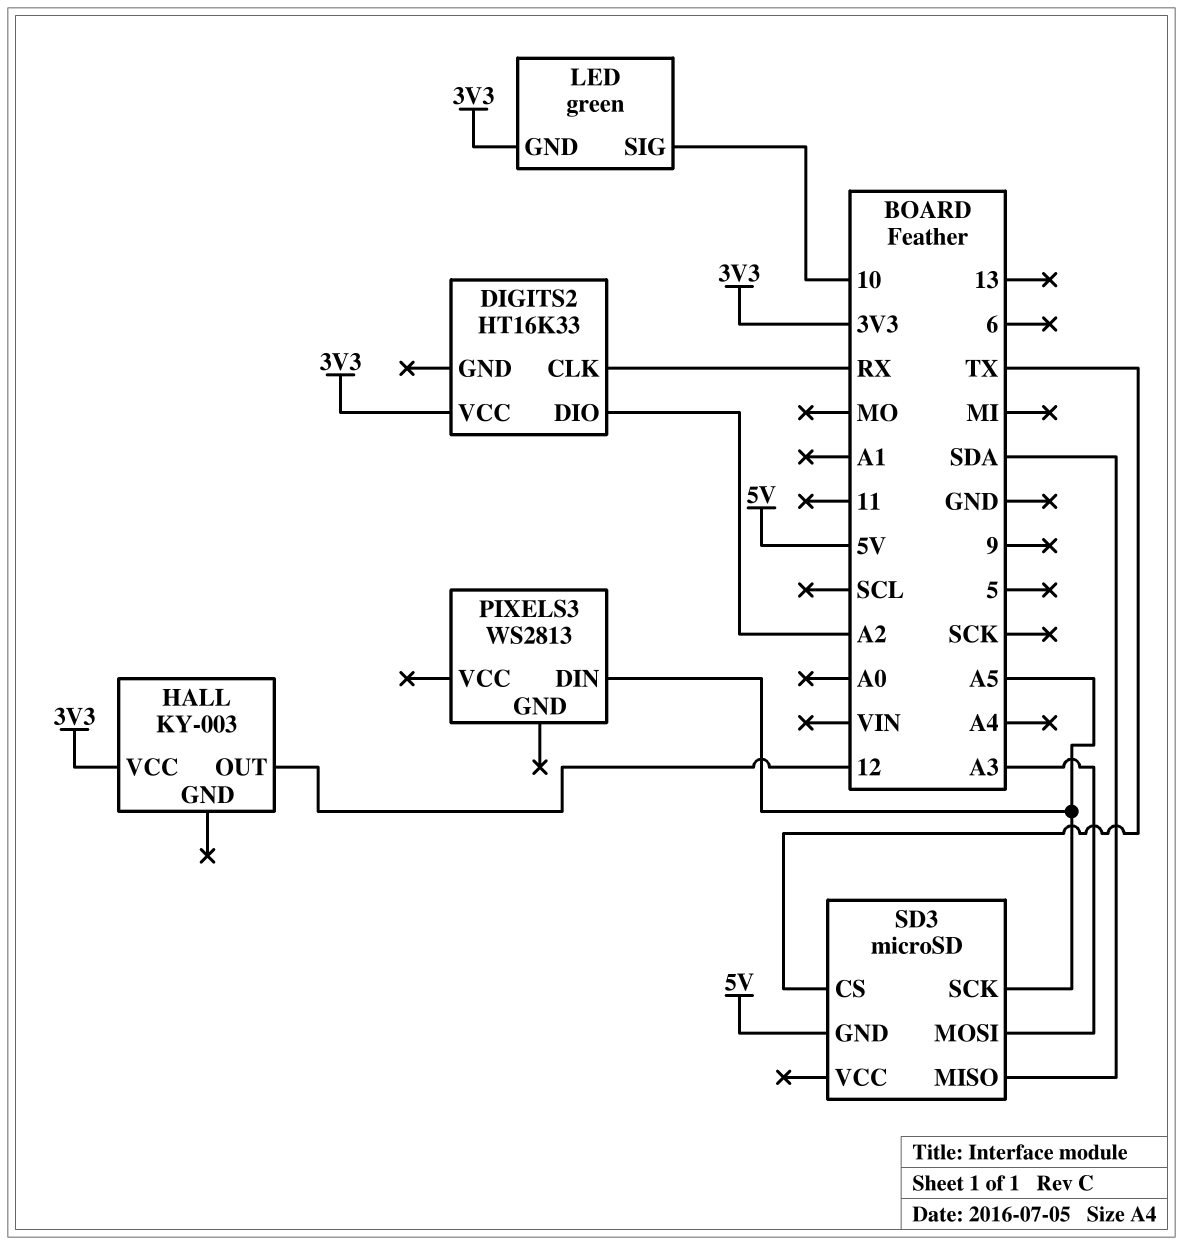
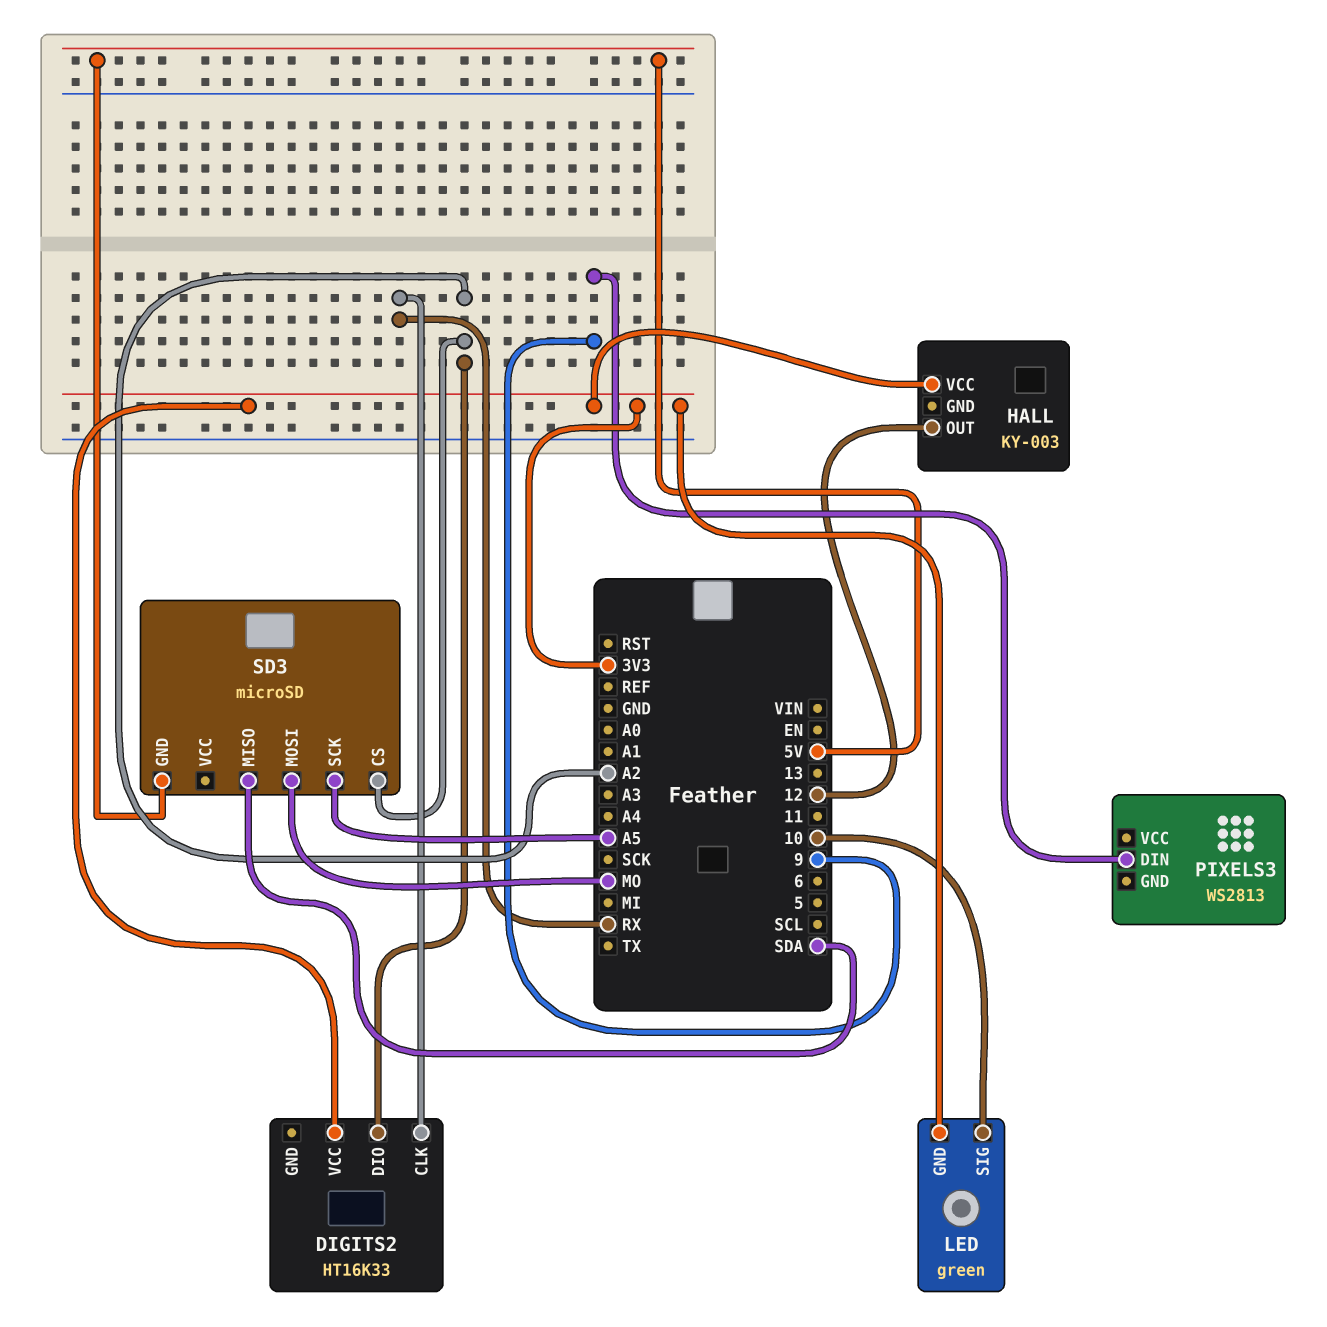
PIXELS3 pin DIN: A5 -> 9
SD3 pin CS: TX -> A2
SD3 pin MOSI: A3 -> MO

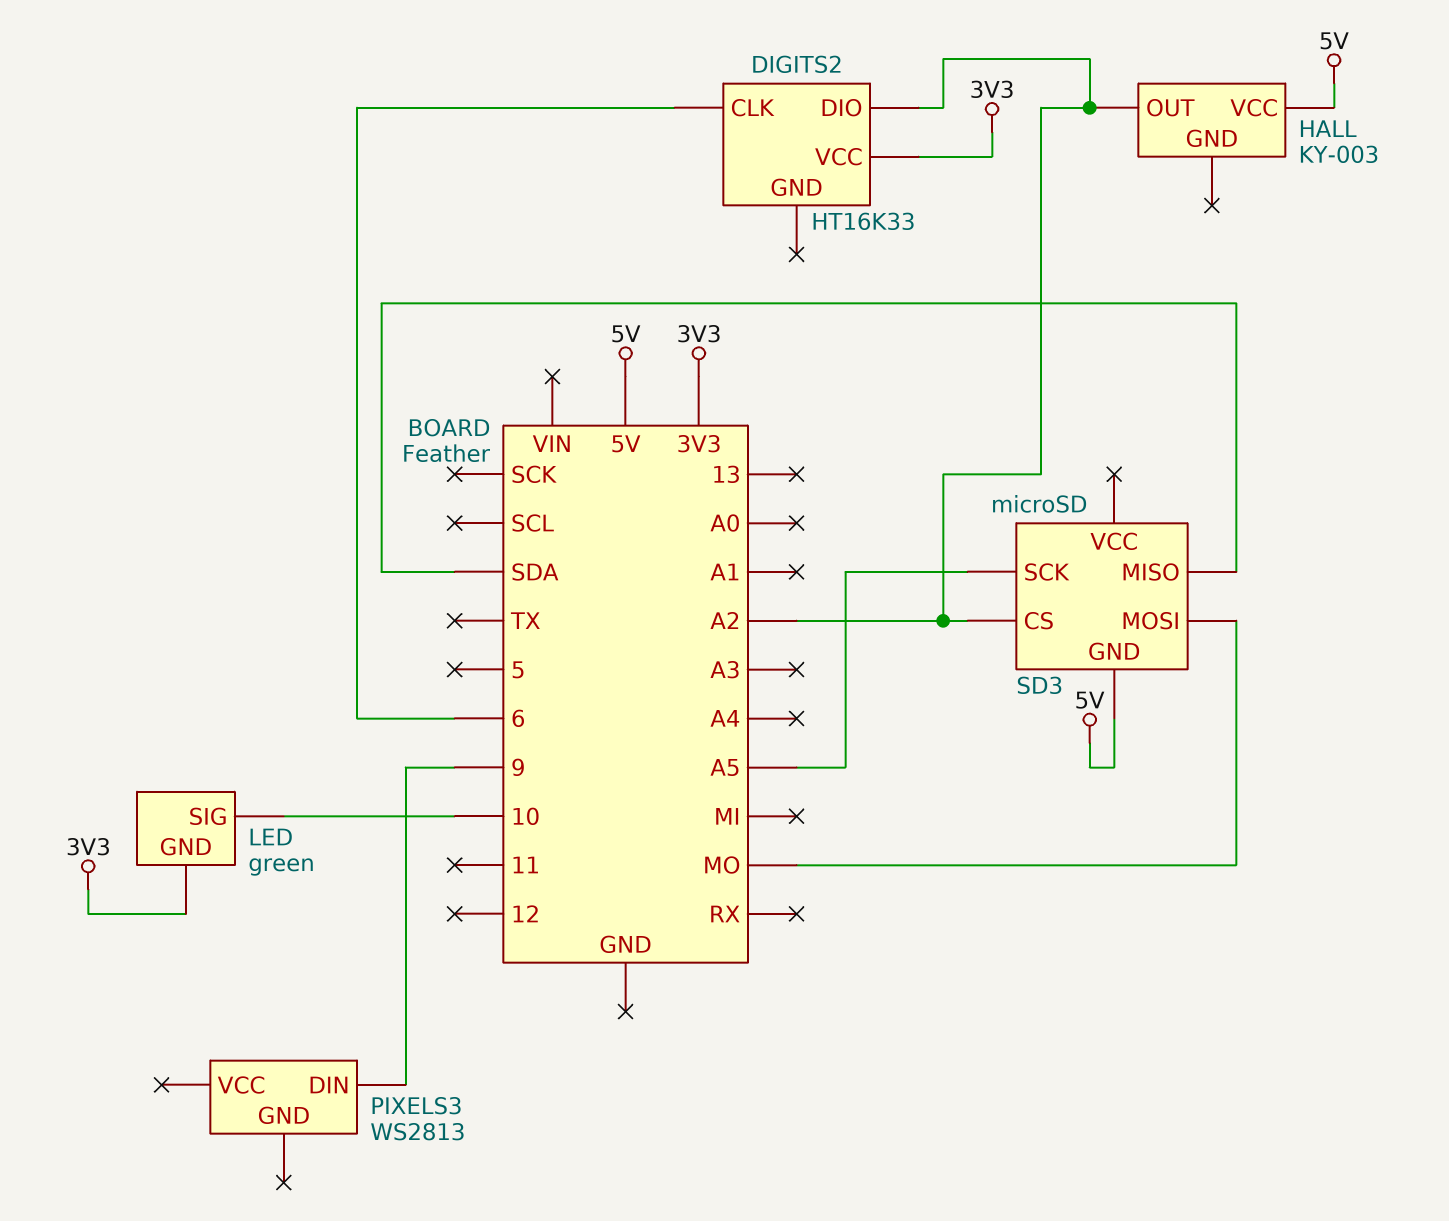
DIGITS2 pin CLK: RX -> 6
HALL pin OUT: 12 -> A2
HALL pin VCC: 3V3 -> 5V

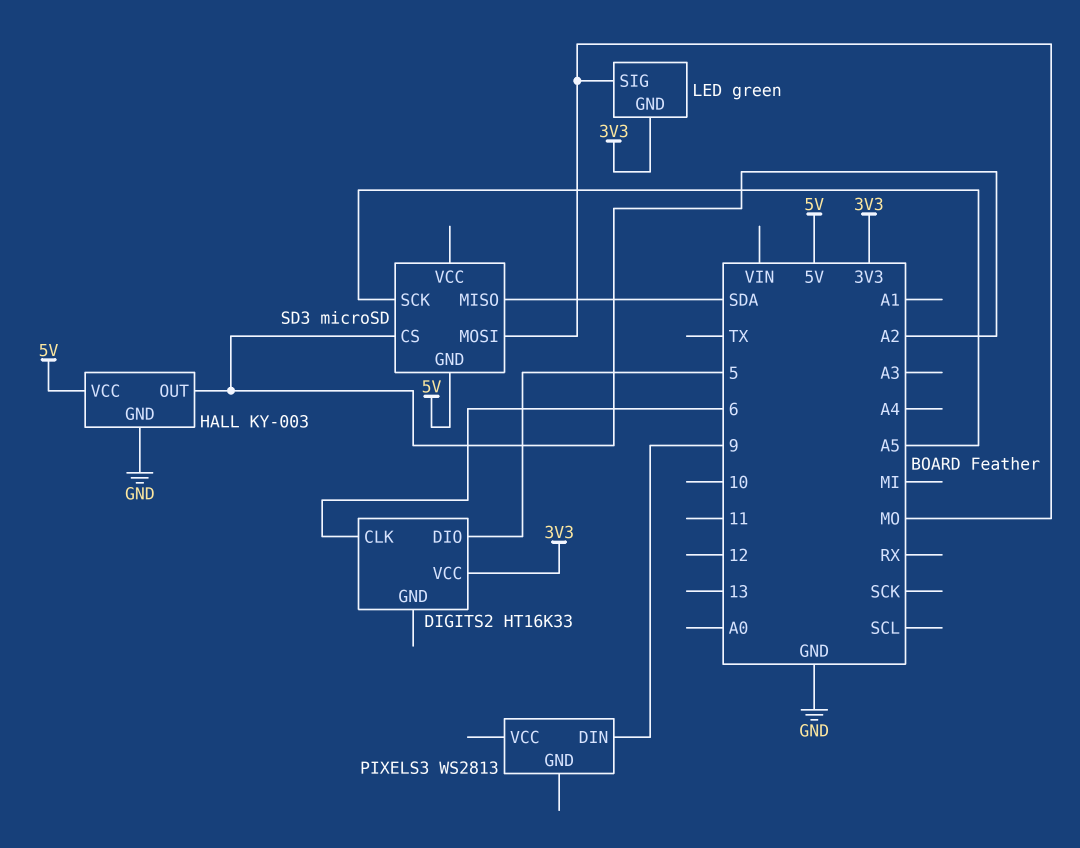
DIGITS2 pin DIO: A2 -> 5
HALL pin GND: none -> GND
LED pin SIG: 10 -> MO

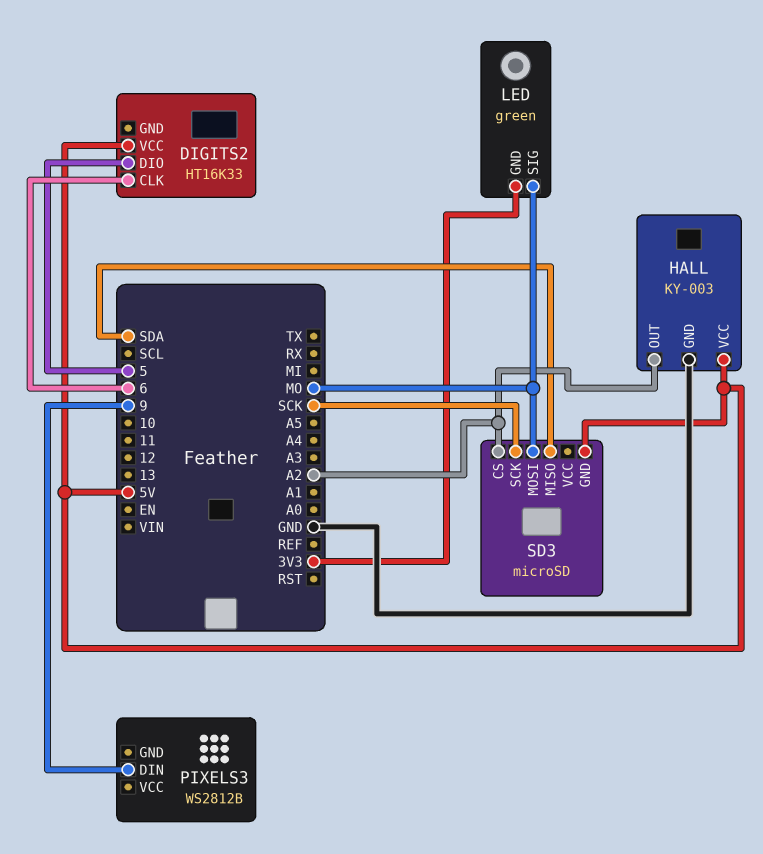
DIGITS2 pin VCC: 3V3 -> 5V
PIXELS3: WS2813 -> WS2812B
SD3 pin SCK: A5 -> SCK

